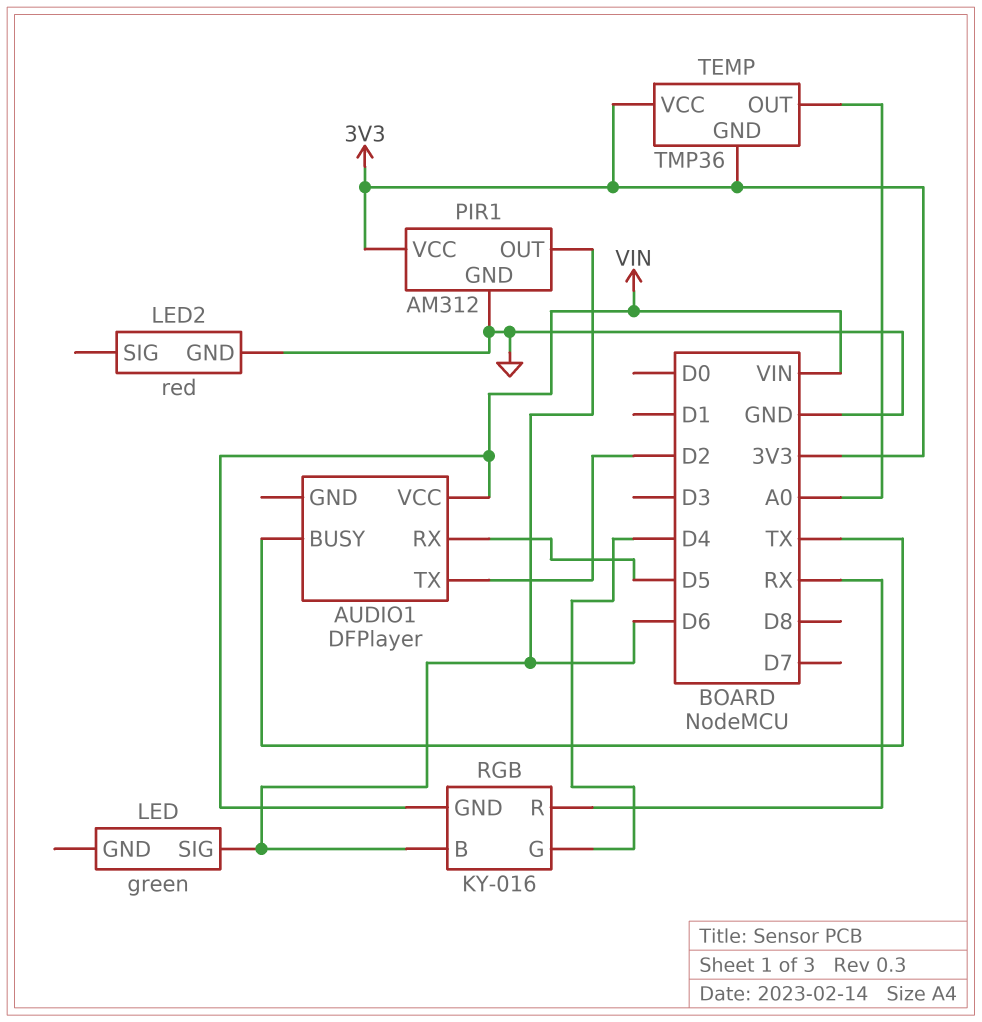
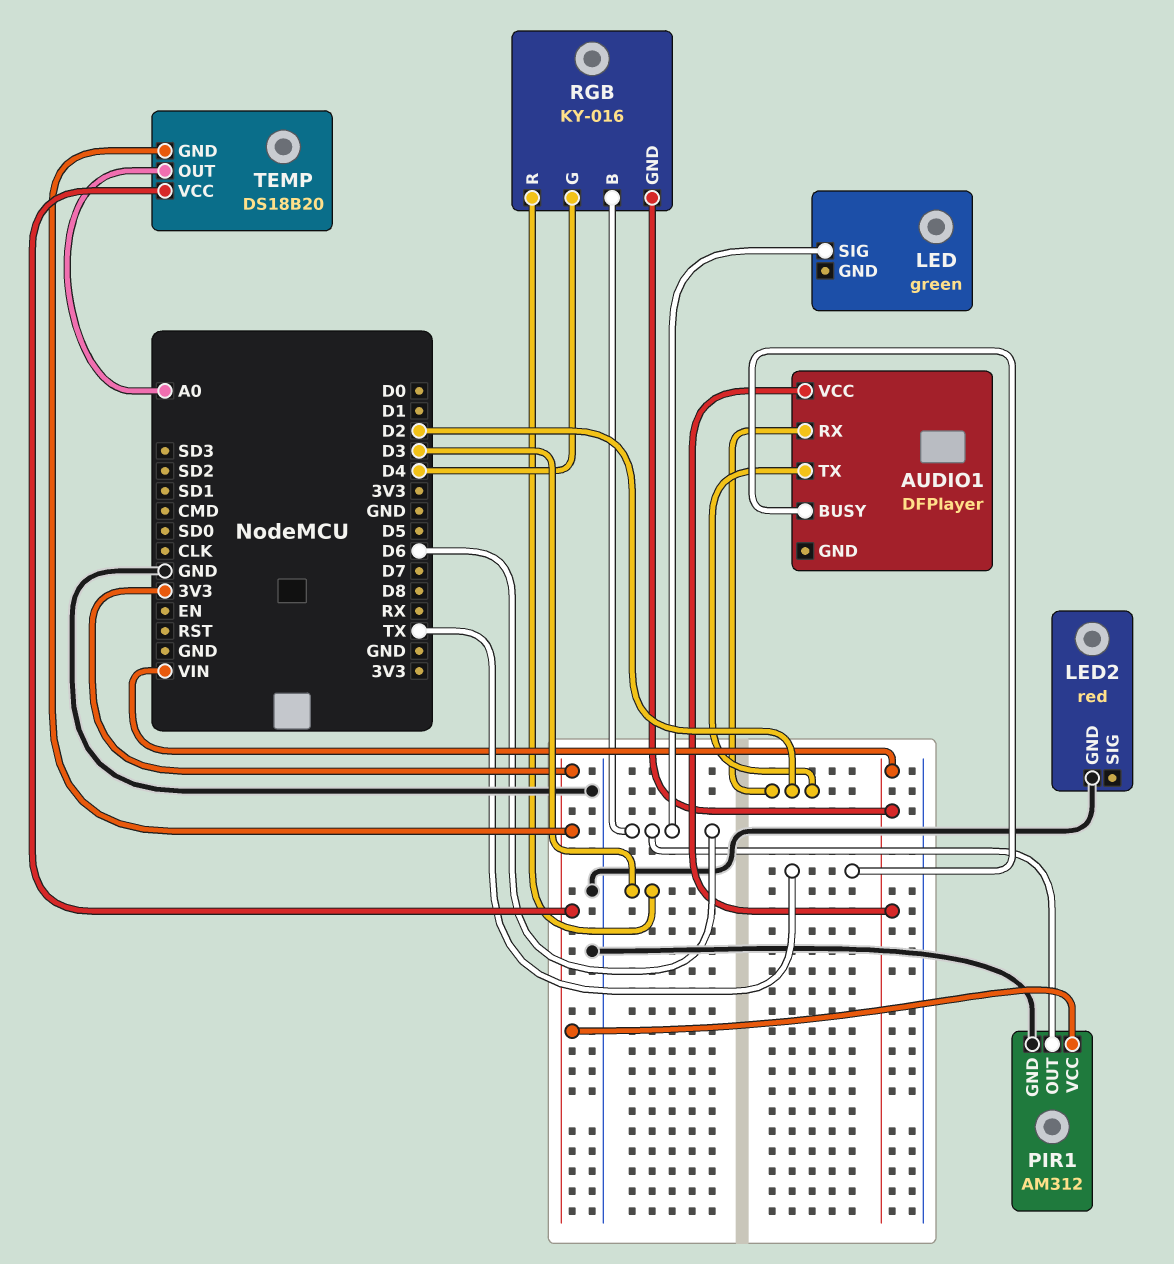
AUDIO1 pin RX: D5 -> D2
RGB pin R: RX -> D3
TEMP: TMP36 -> DS18B20

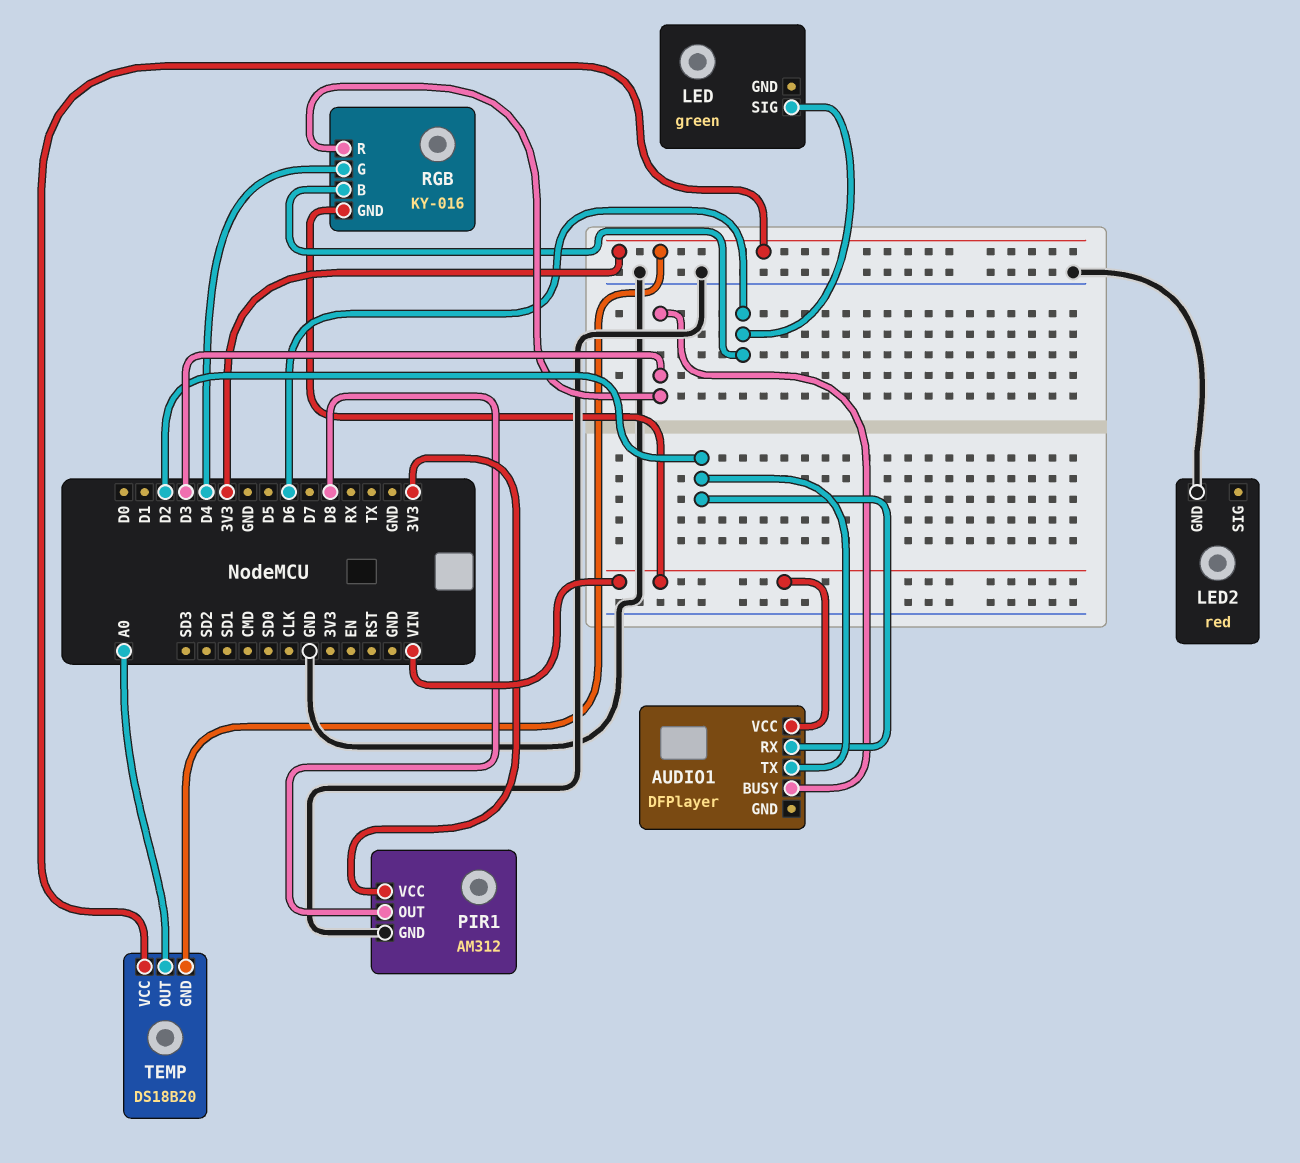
AUDIO1 pin BUSY: TX -> D3
PIR1 pin OUT: D6 -> D8

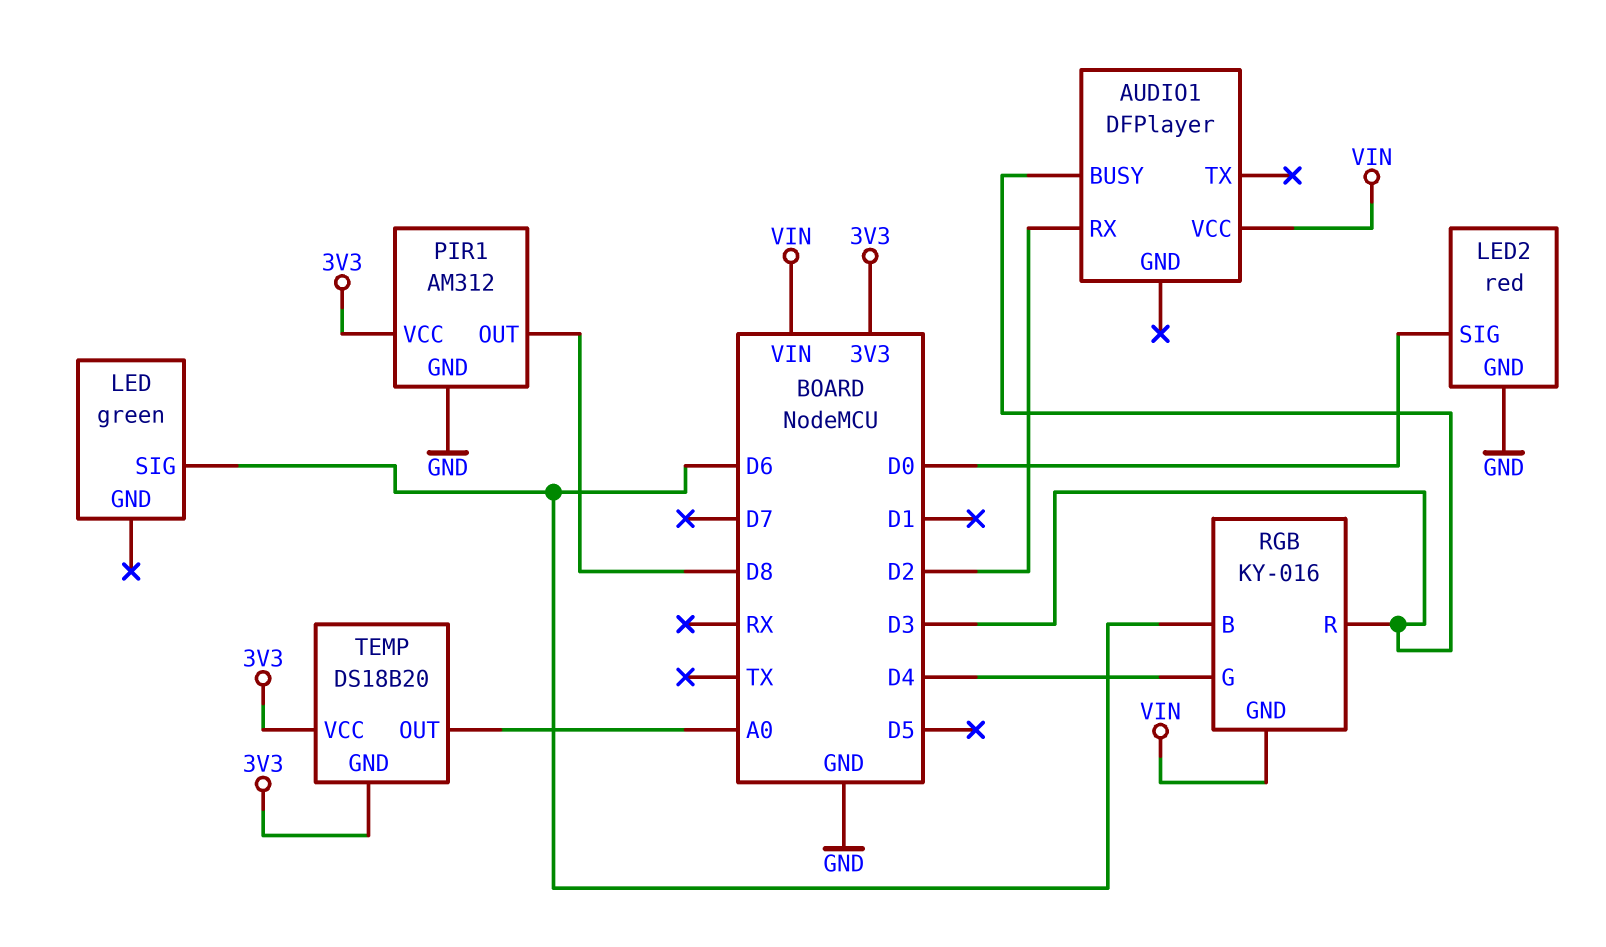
AUDIO1 pin TX: D2 -> none
LED2 pin SIG: none -> D0

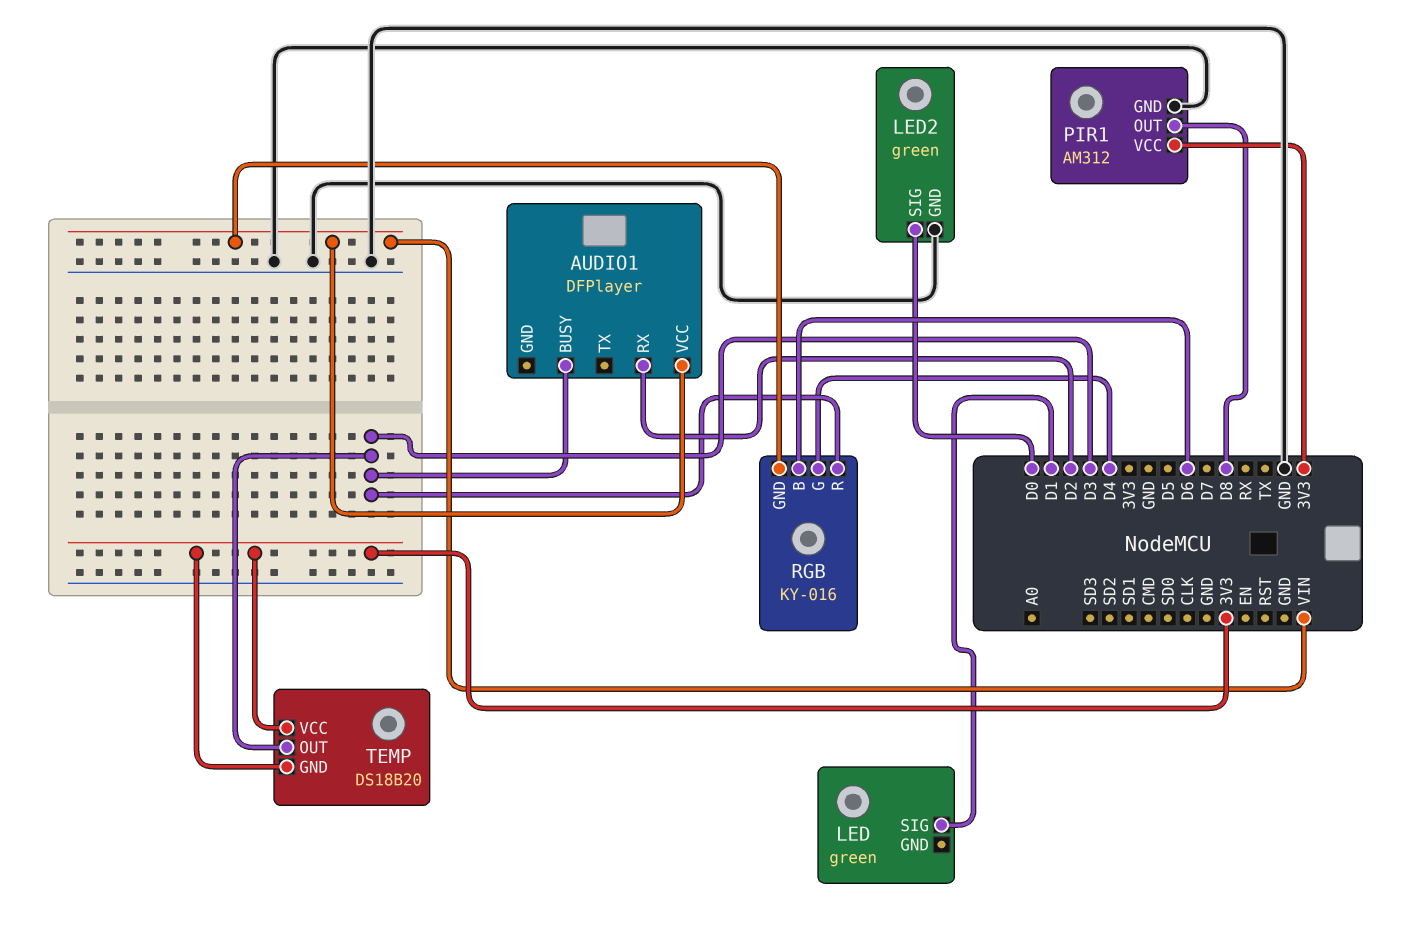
LED pin SIG: D6 -> D1
LED2: red -> green
TEMP pin OUT: A0 -> D3

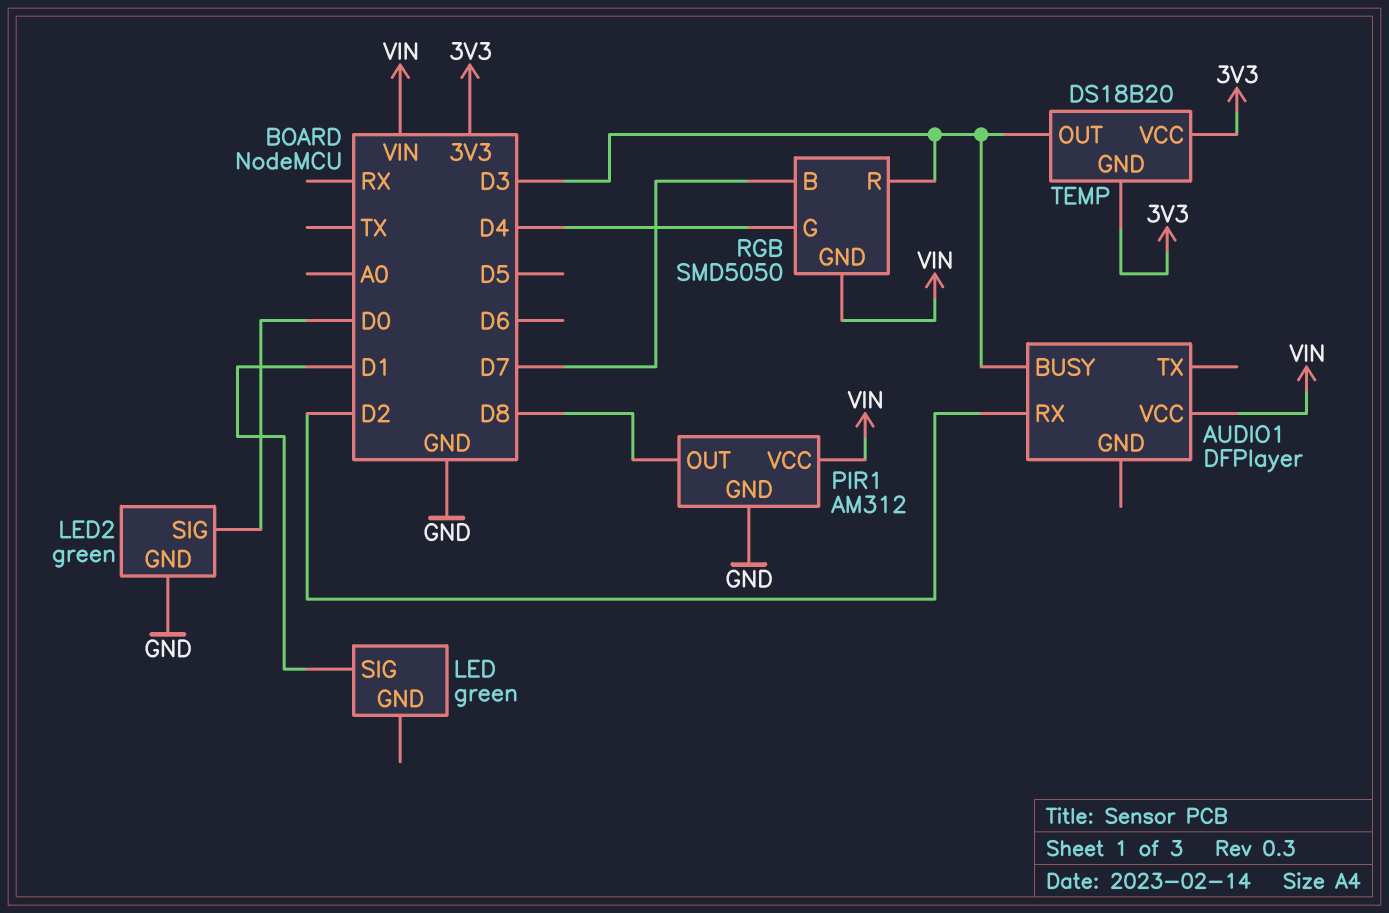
PIR1 pin VCC: 3V3 -> VIN
RGB: KY-016 -> SMD5050
RGB pin B: D6 -> D7

